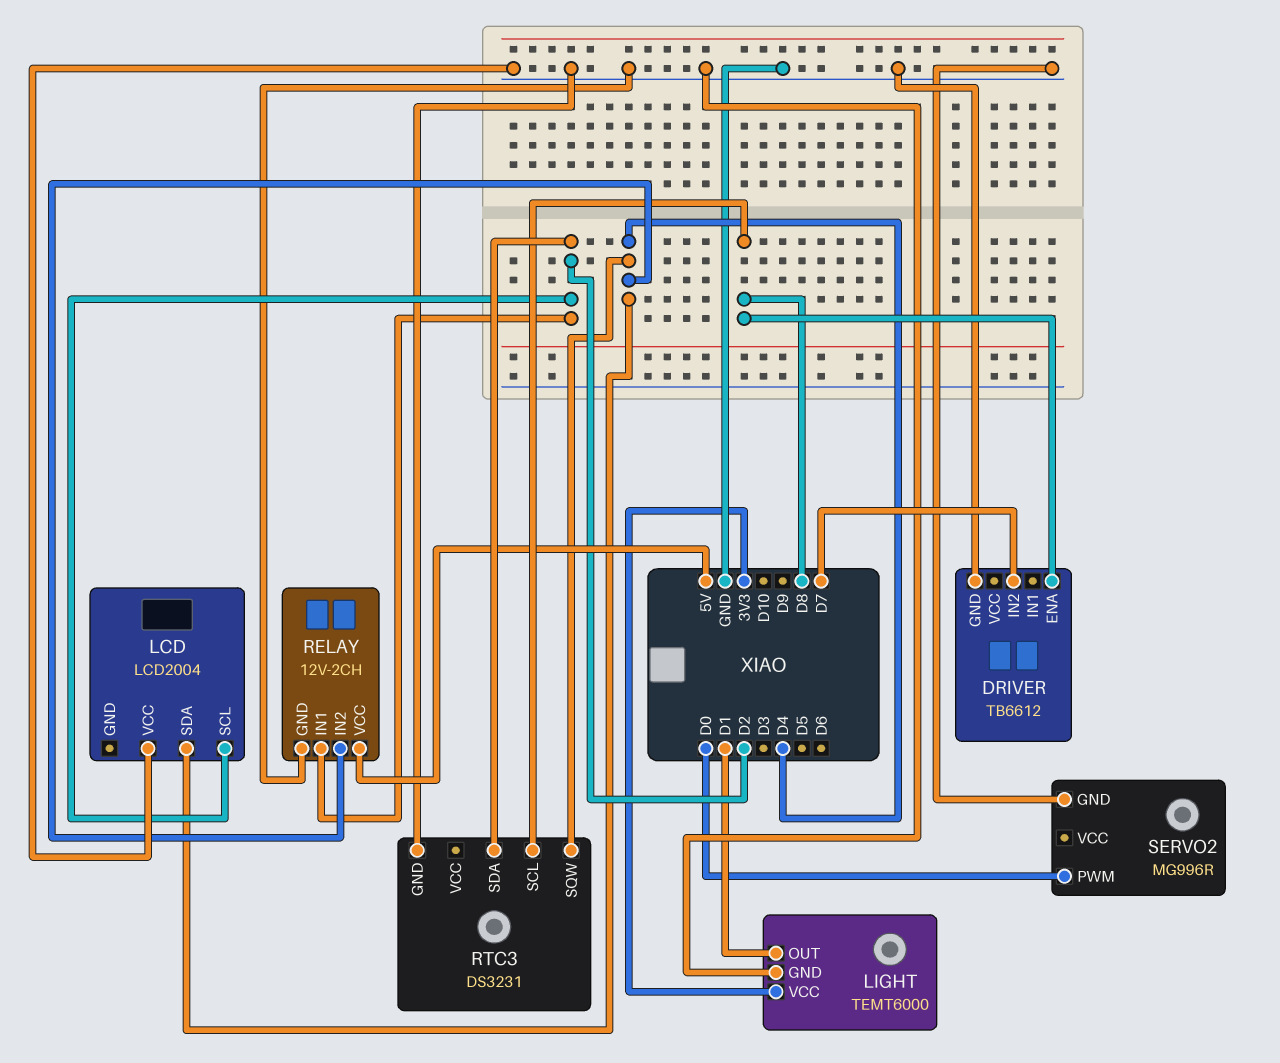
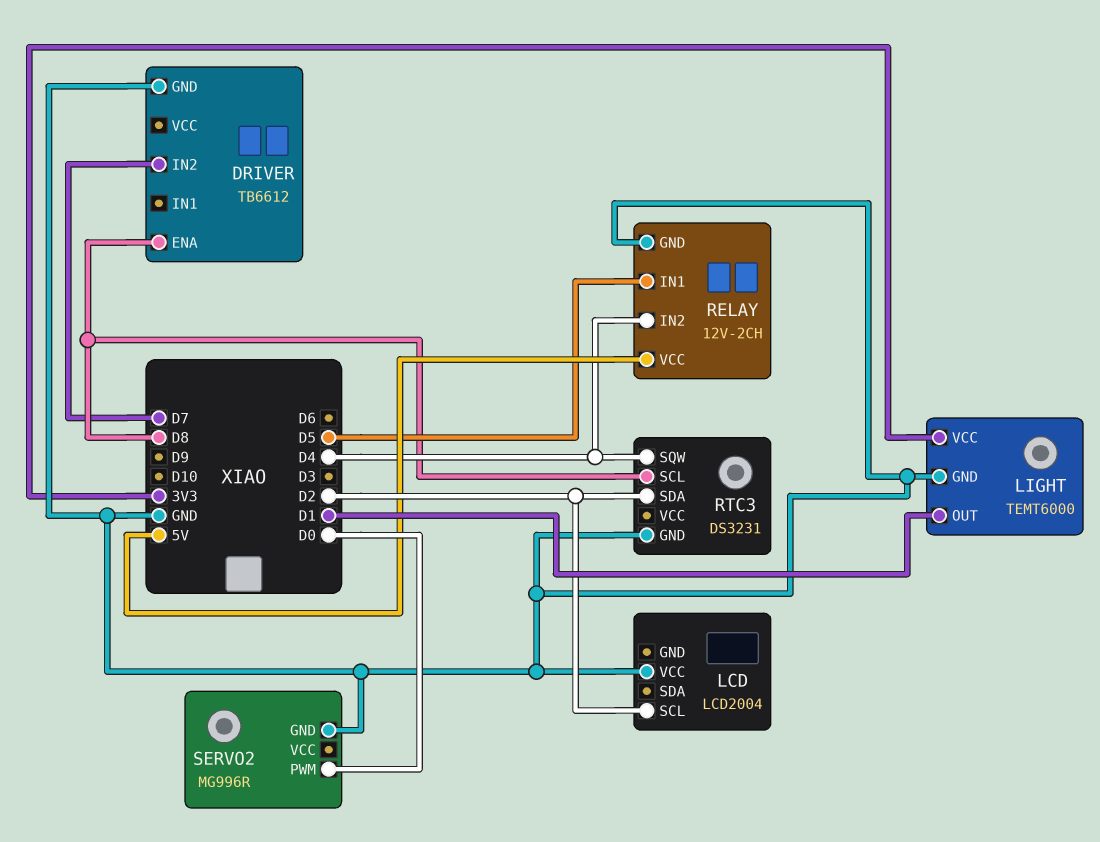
LCD pin SDA: D4 -> none
RELAY pin IN1: D2 -> D5

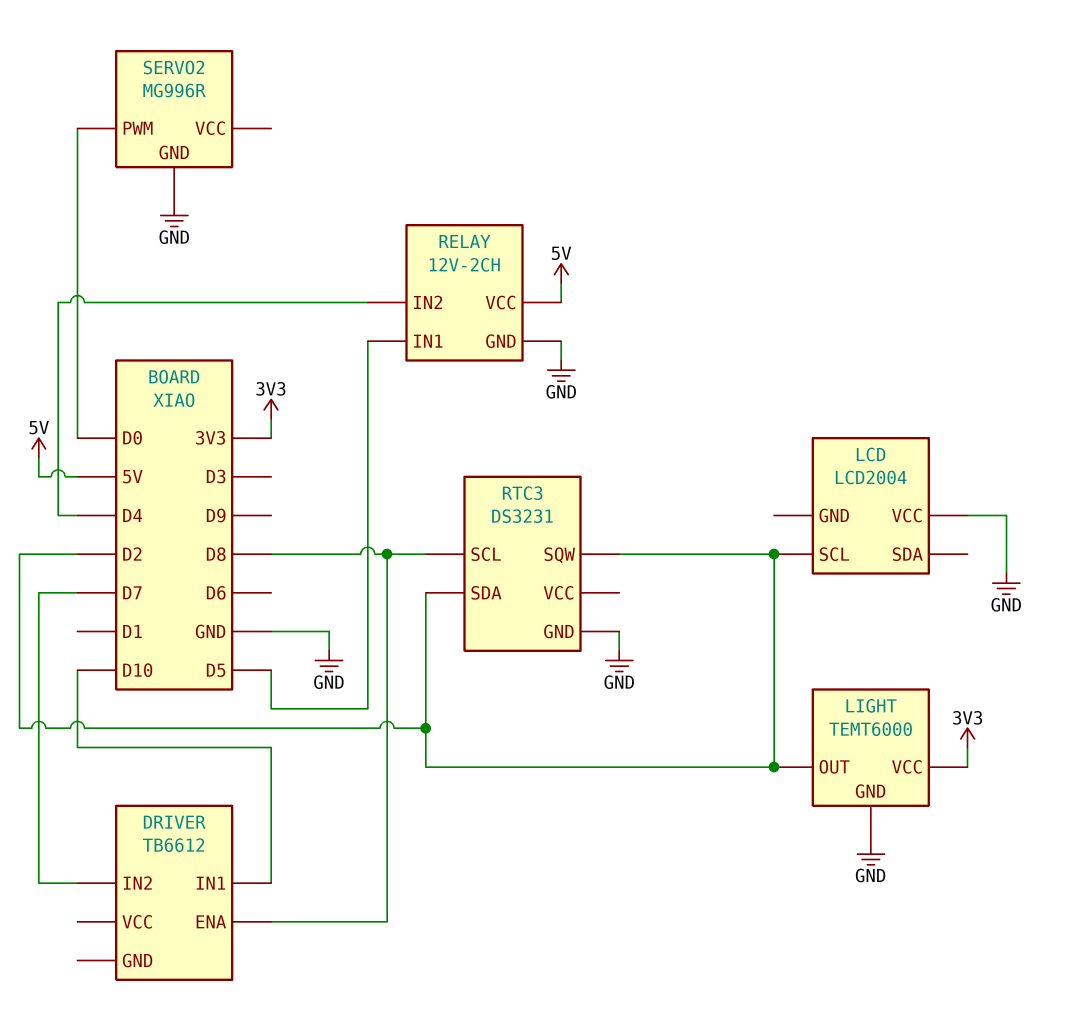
DRIVER pin GND: GND -> none
DRIVER pin IN1: none -> D10
LIGHT pin OUT: D1 -> D2
RTC3 pin SQW: D4 -> D2

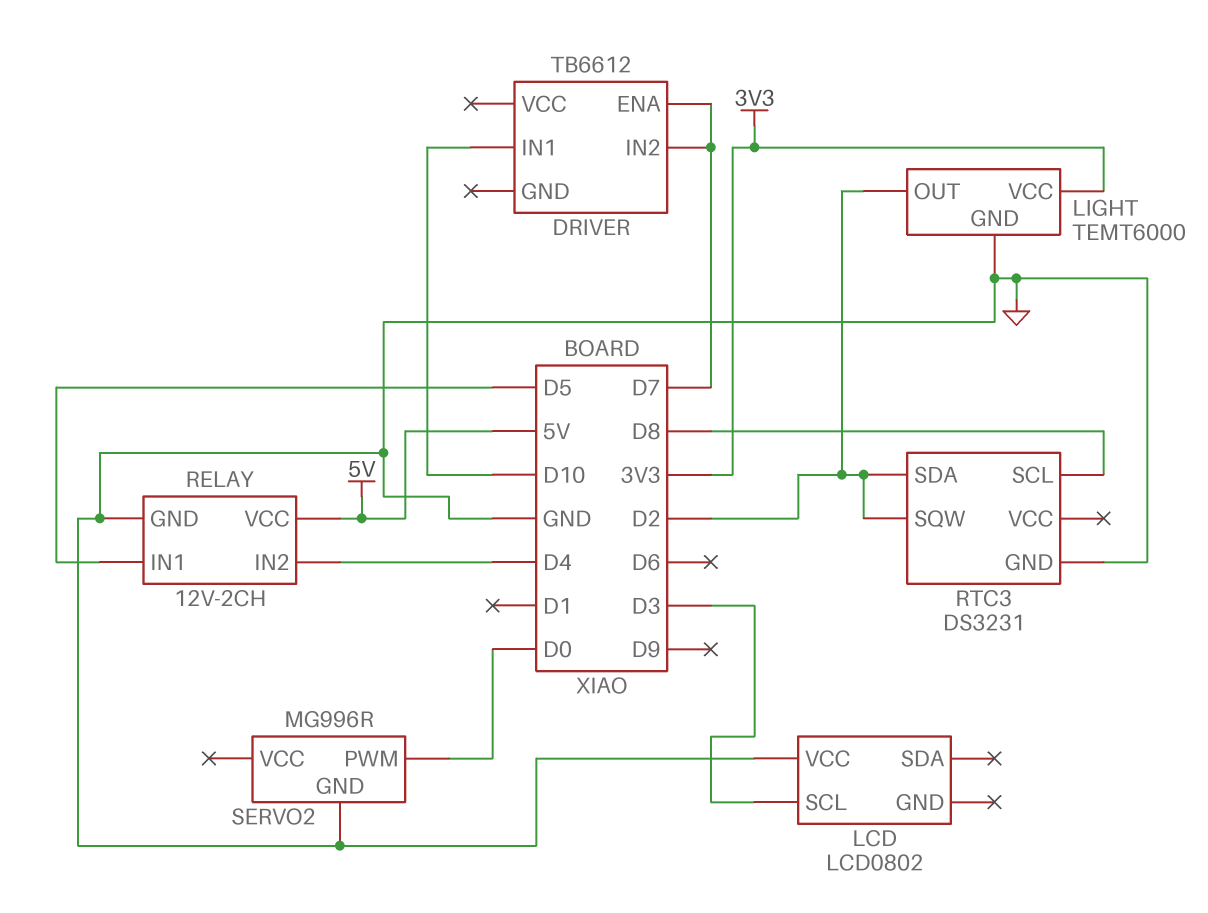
DRIVER pin ENA: D8 -> D7
LCD: LCD2004 -> LCD0802
LCD pin SCL: D2 -> D3

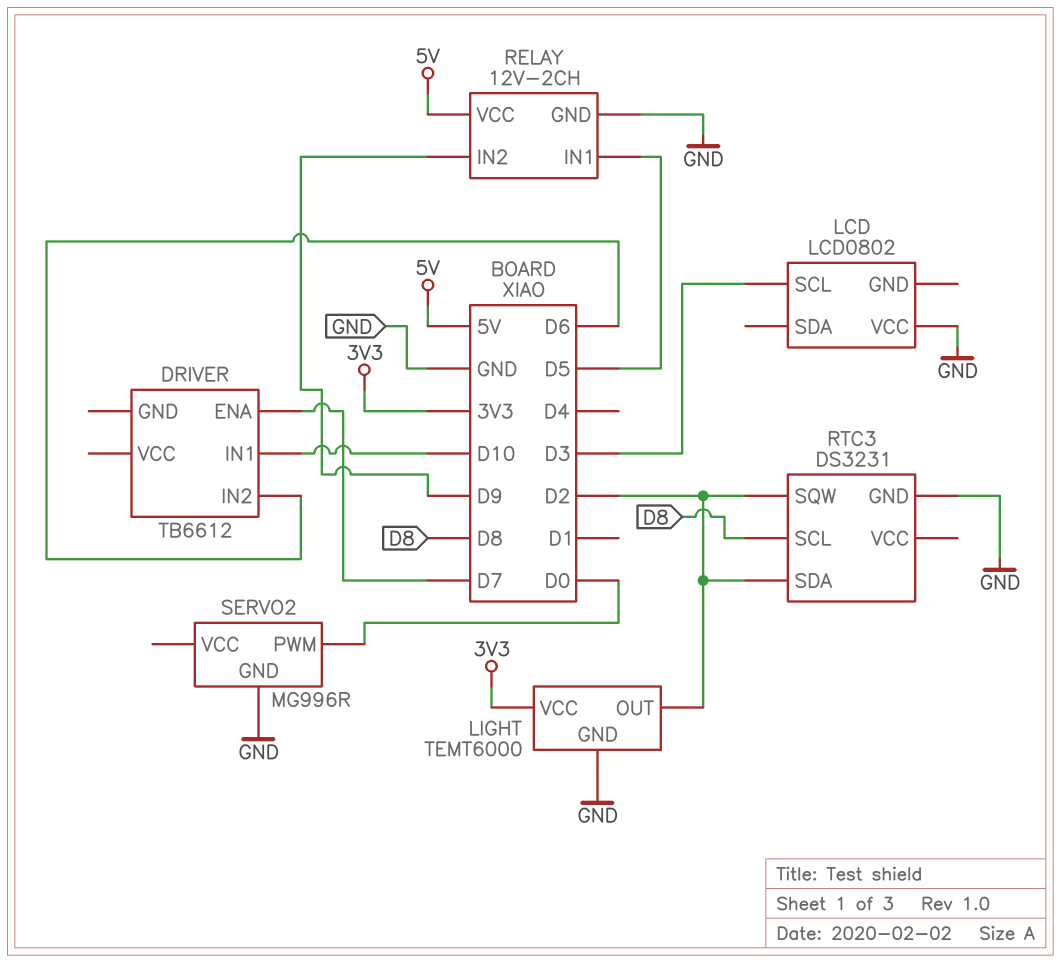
DRIVER pin IN2: D7 -> D6
RELAY pin IN2: D4 -> D9

